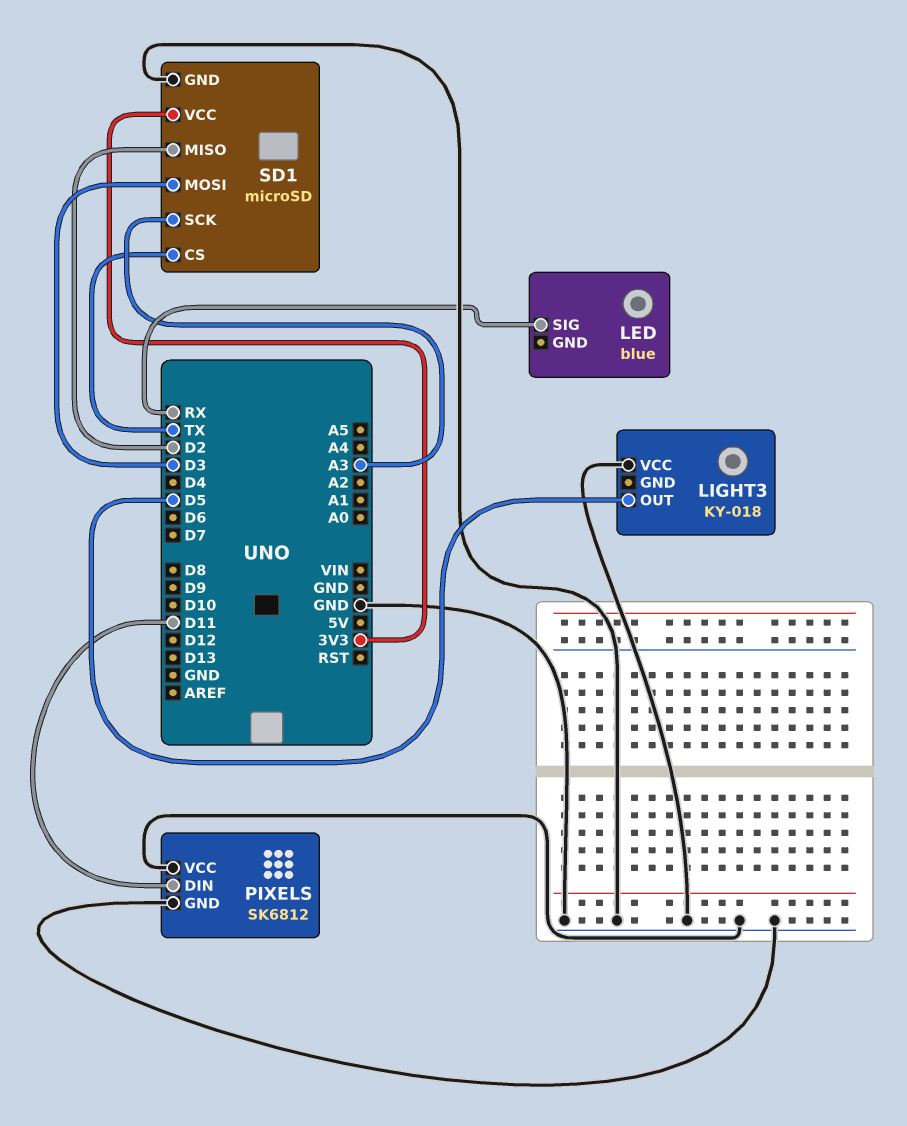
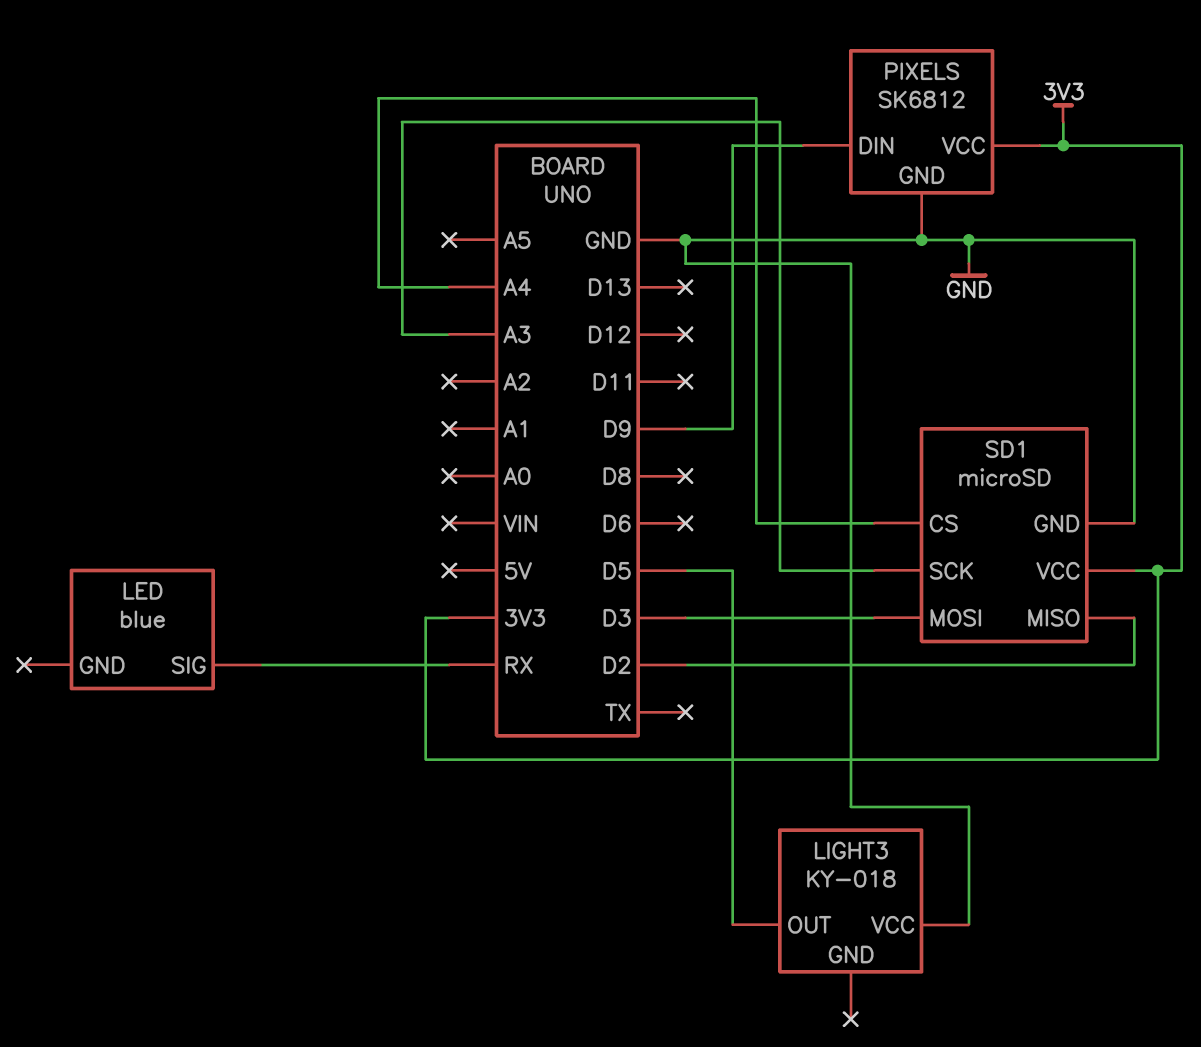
PIXELS pin DIN: D11 -> D9
PIXELS pin VCC: GND -> 3V3
SD1 pin CS: TX -> A4

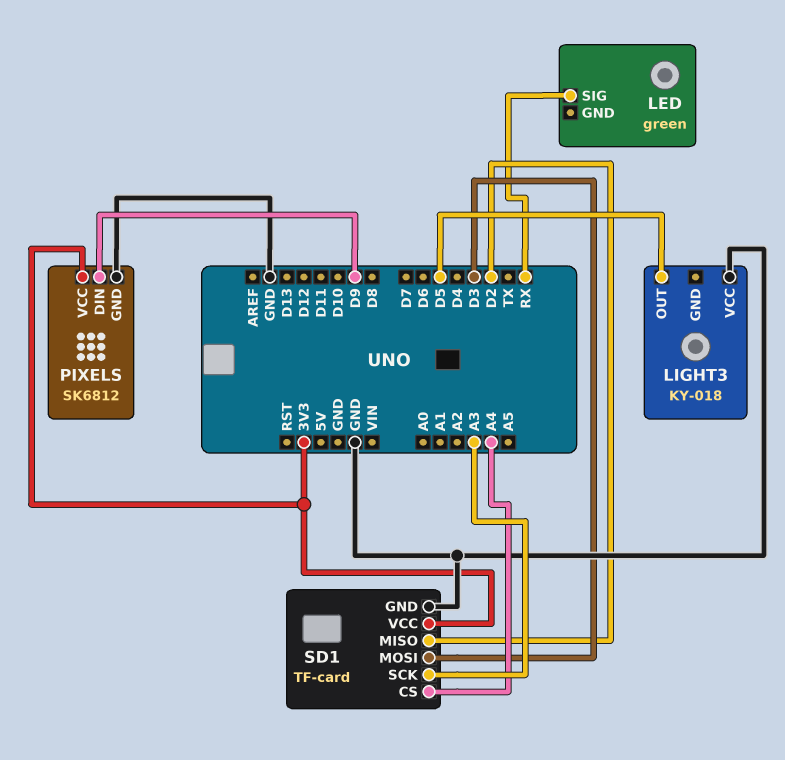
LED: blue -> green
SD1: microSD -> TF-card

